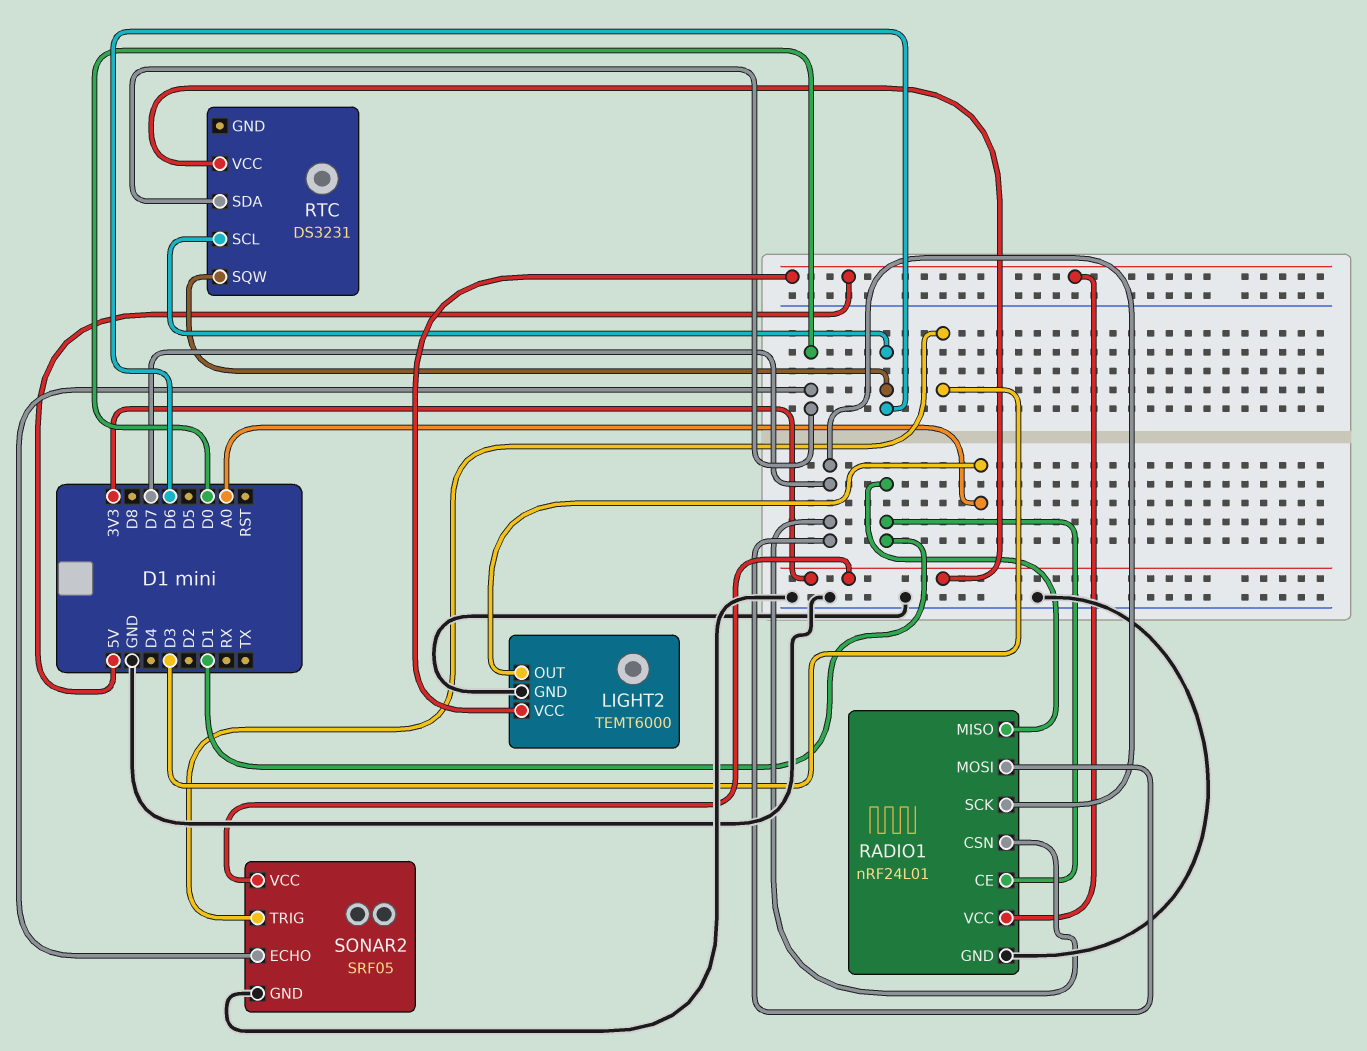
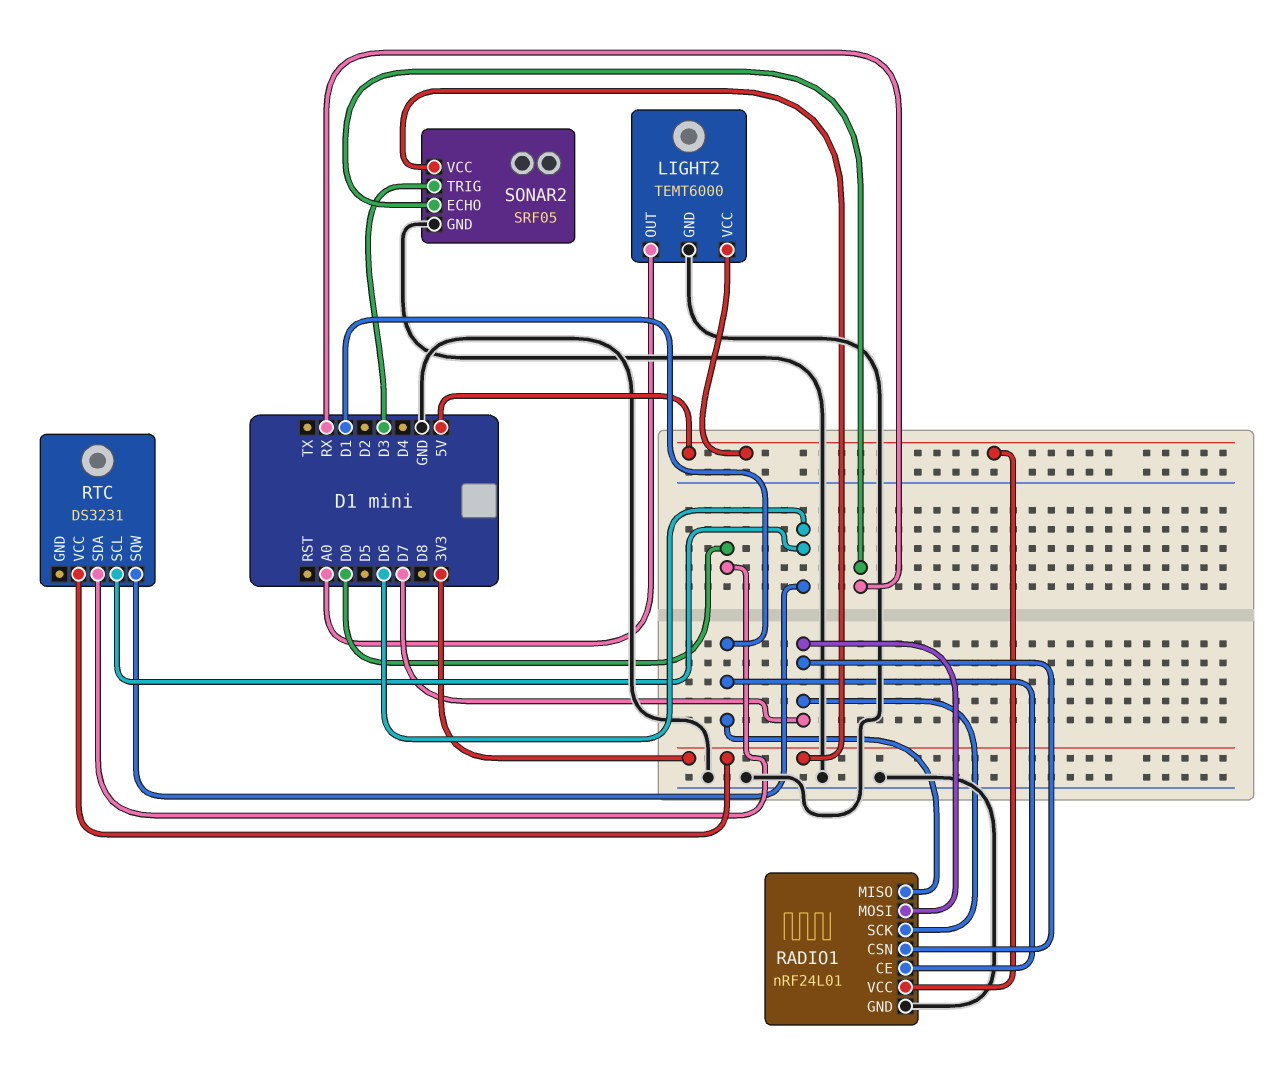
SONAR2 pin ECHO: D0 -> RX

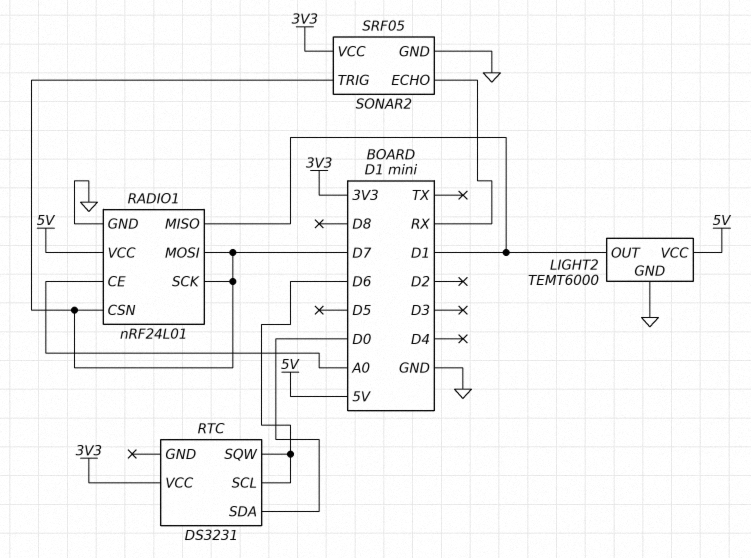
LIGHT2 pin OUT: A0 -> D1
RADIO1 pin CE: D1 -> A0
SONAR2 pin TRIG: D3 -> D7

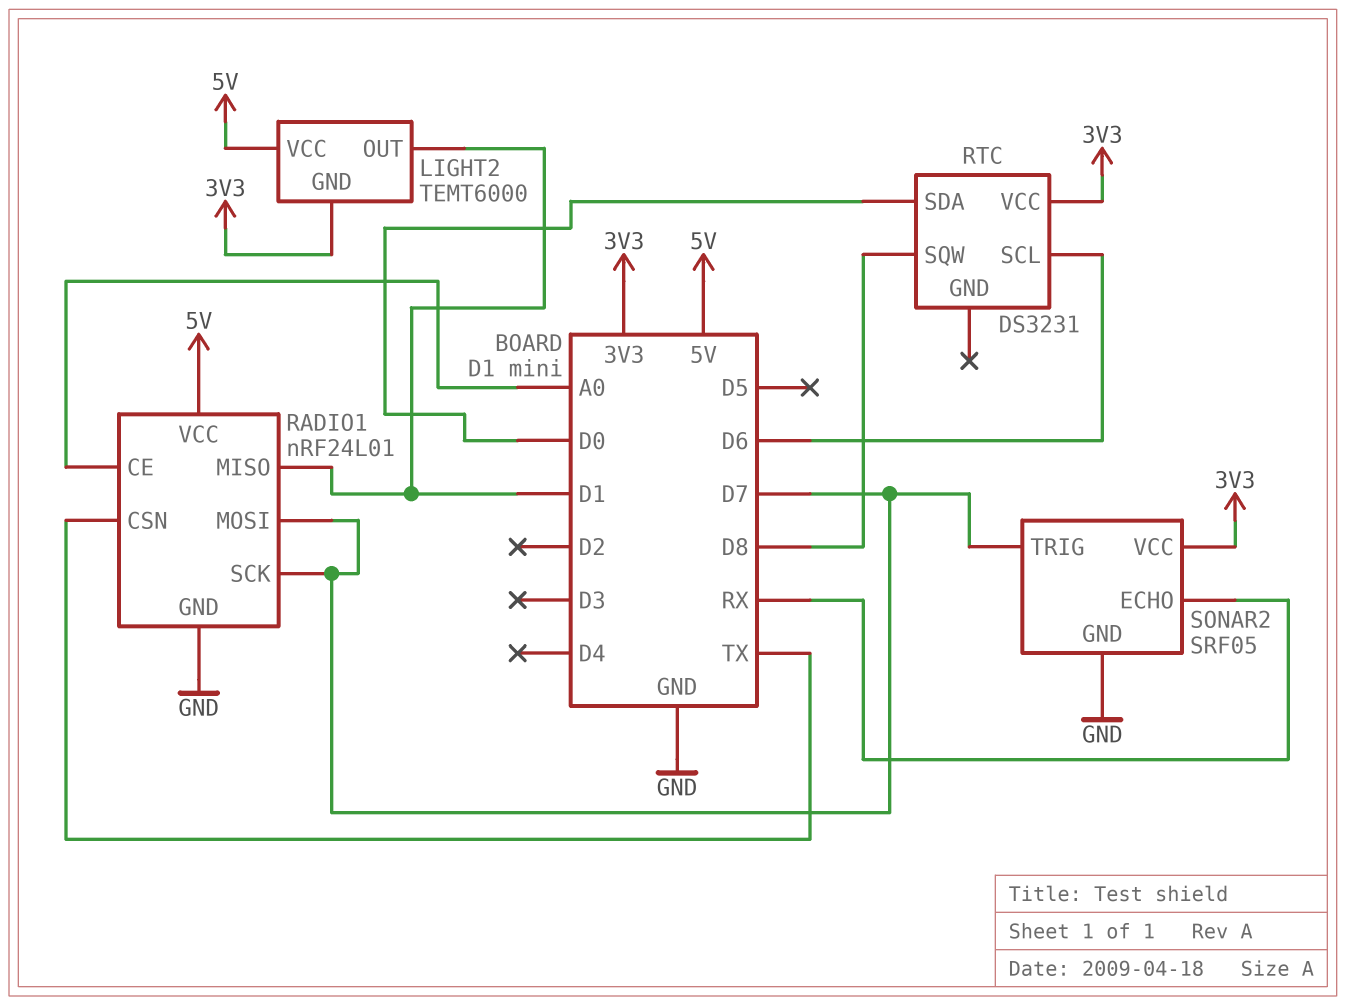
LIGHT2 pin GND: GND -> 3V3
RADIO1 pin CSN: D7 -> TX
RTC pin SQW: D6 -> D8

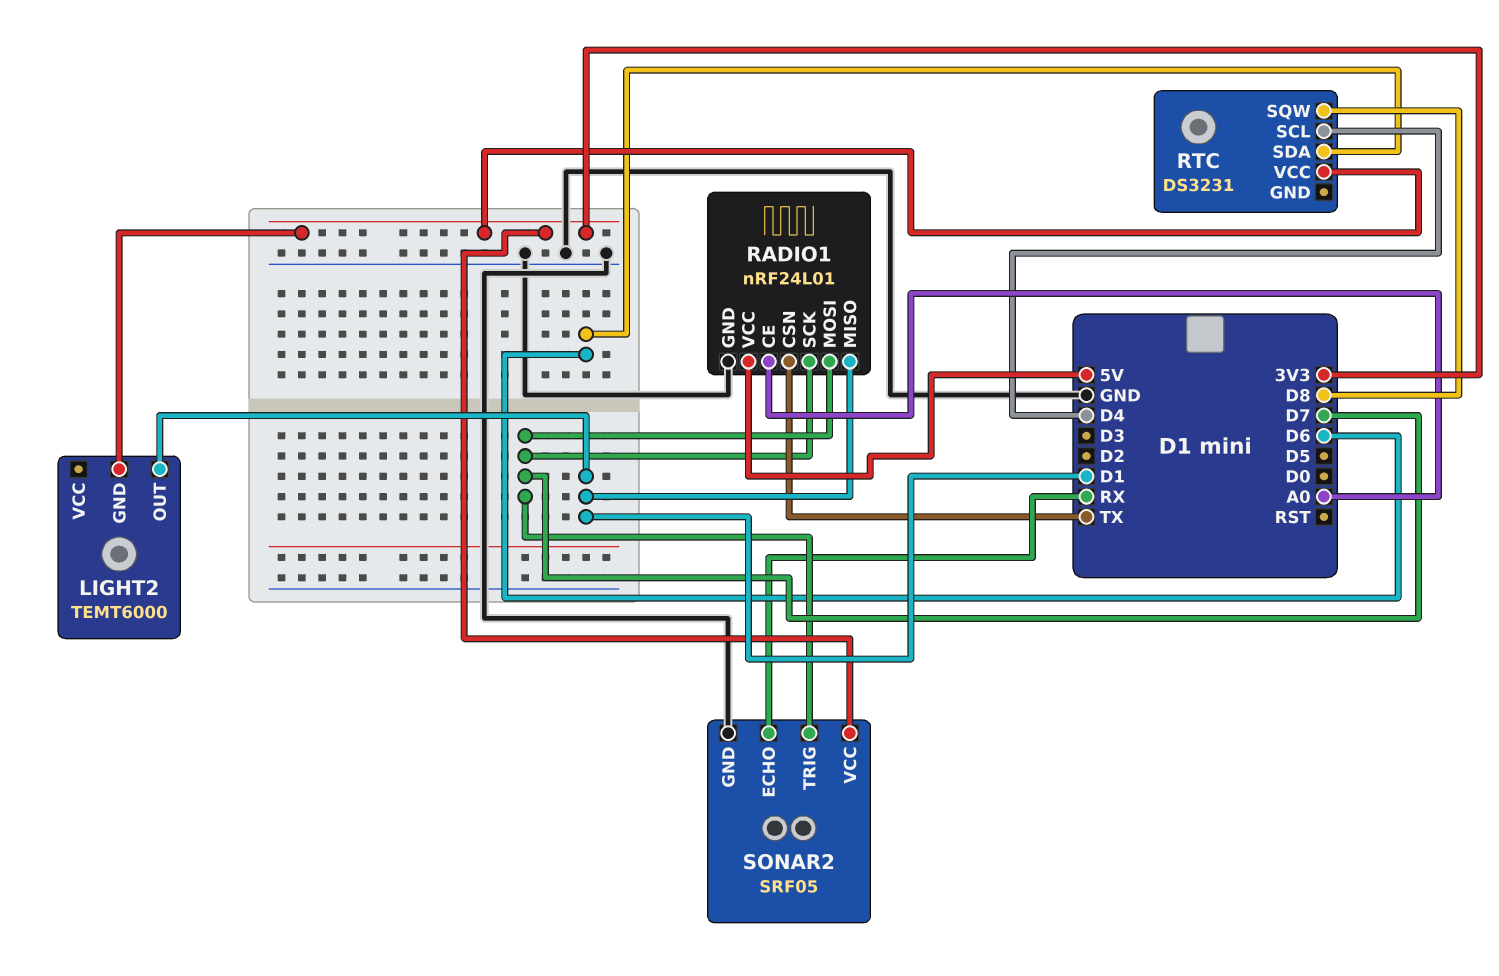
LIGHT2 pin VCC: 5V -> none
RTC pin SCL: D6 -> D4
RTC pin SDA: D0 -> D6

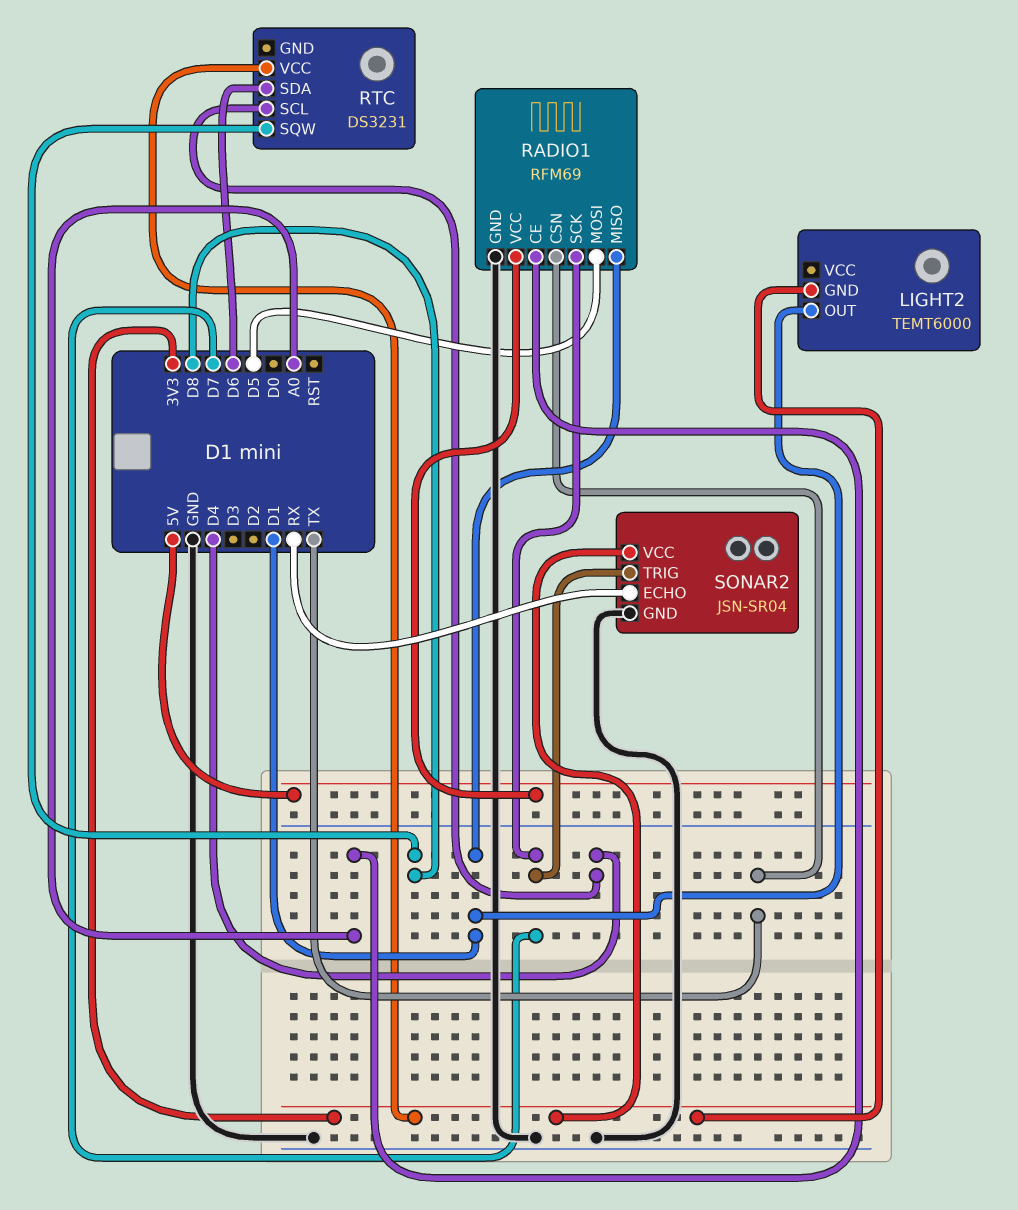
RADIO1: nRF24L01 -> RFM69
RADIO1 pin MOSI: D7 -> D5
SONAR2: SRF05 -> JSN-SR04

